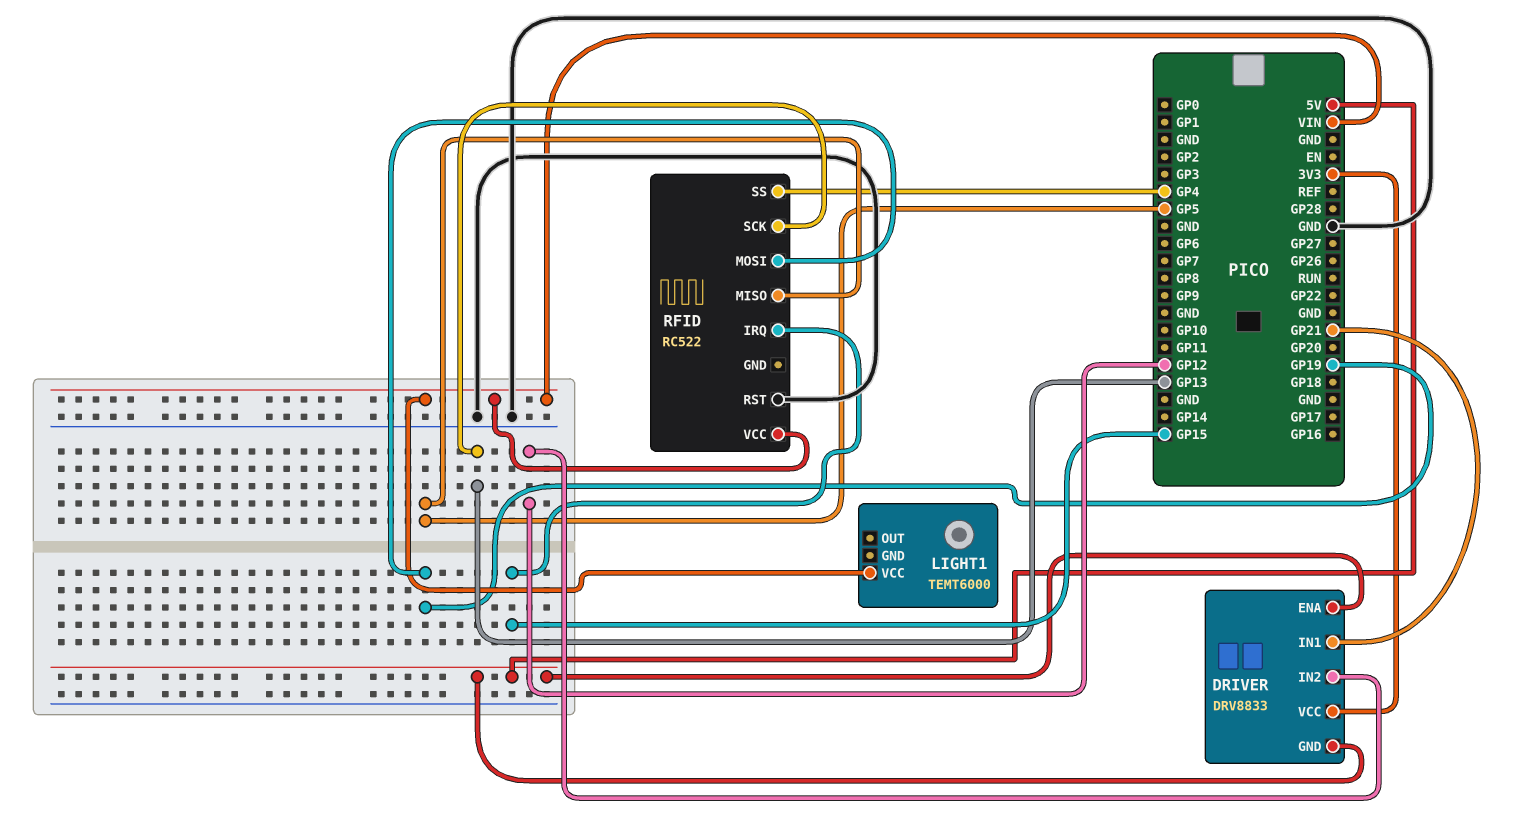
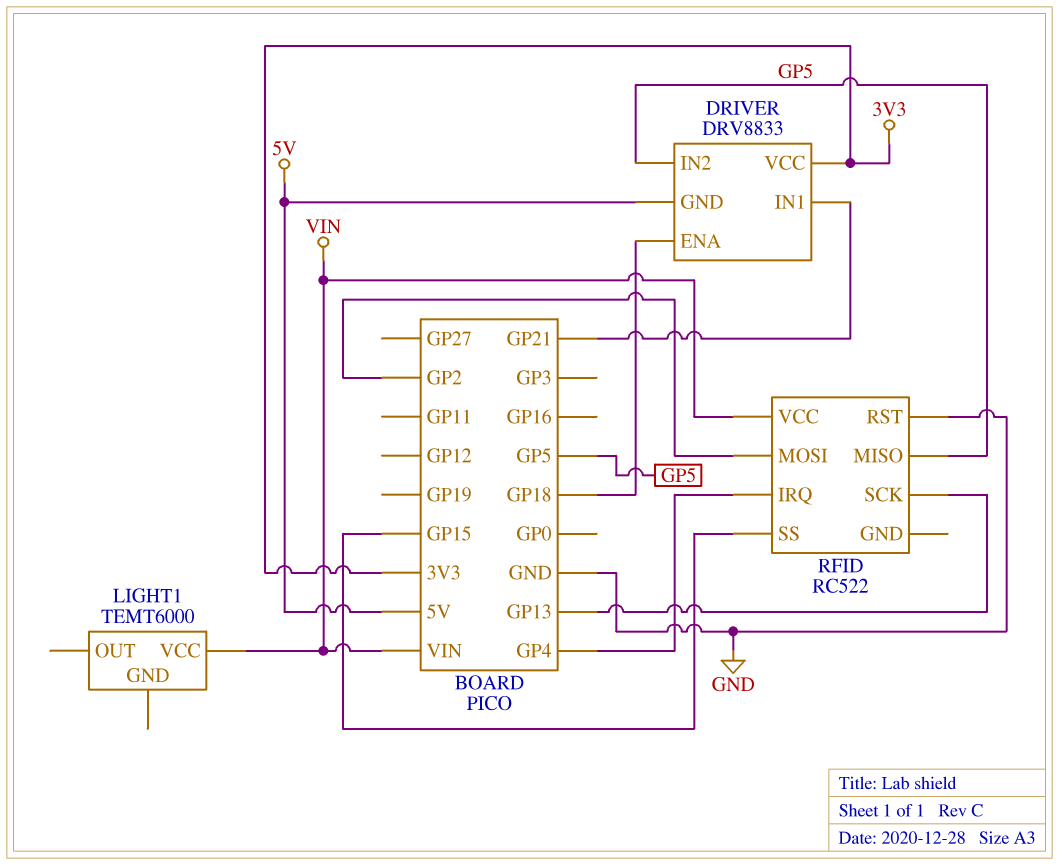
DRIVER pin ENA: 5V -> GP18
DRIVER pin IN2: GP12 -> GP5
RFID pin IRQ: GP15 -> GP4
RFID pin MOSI: GP19 -> GP2
RFID pin SS: GP4 -> GP15

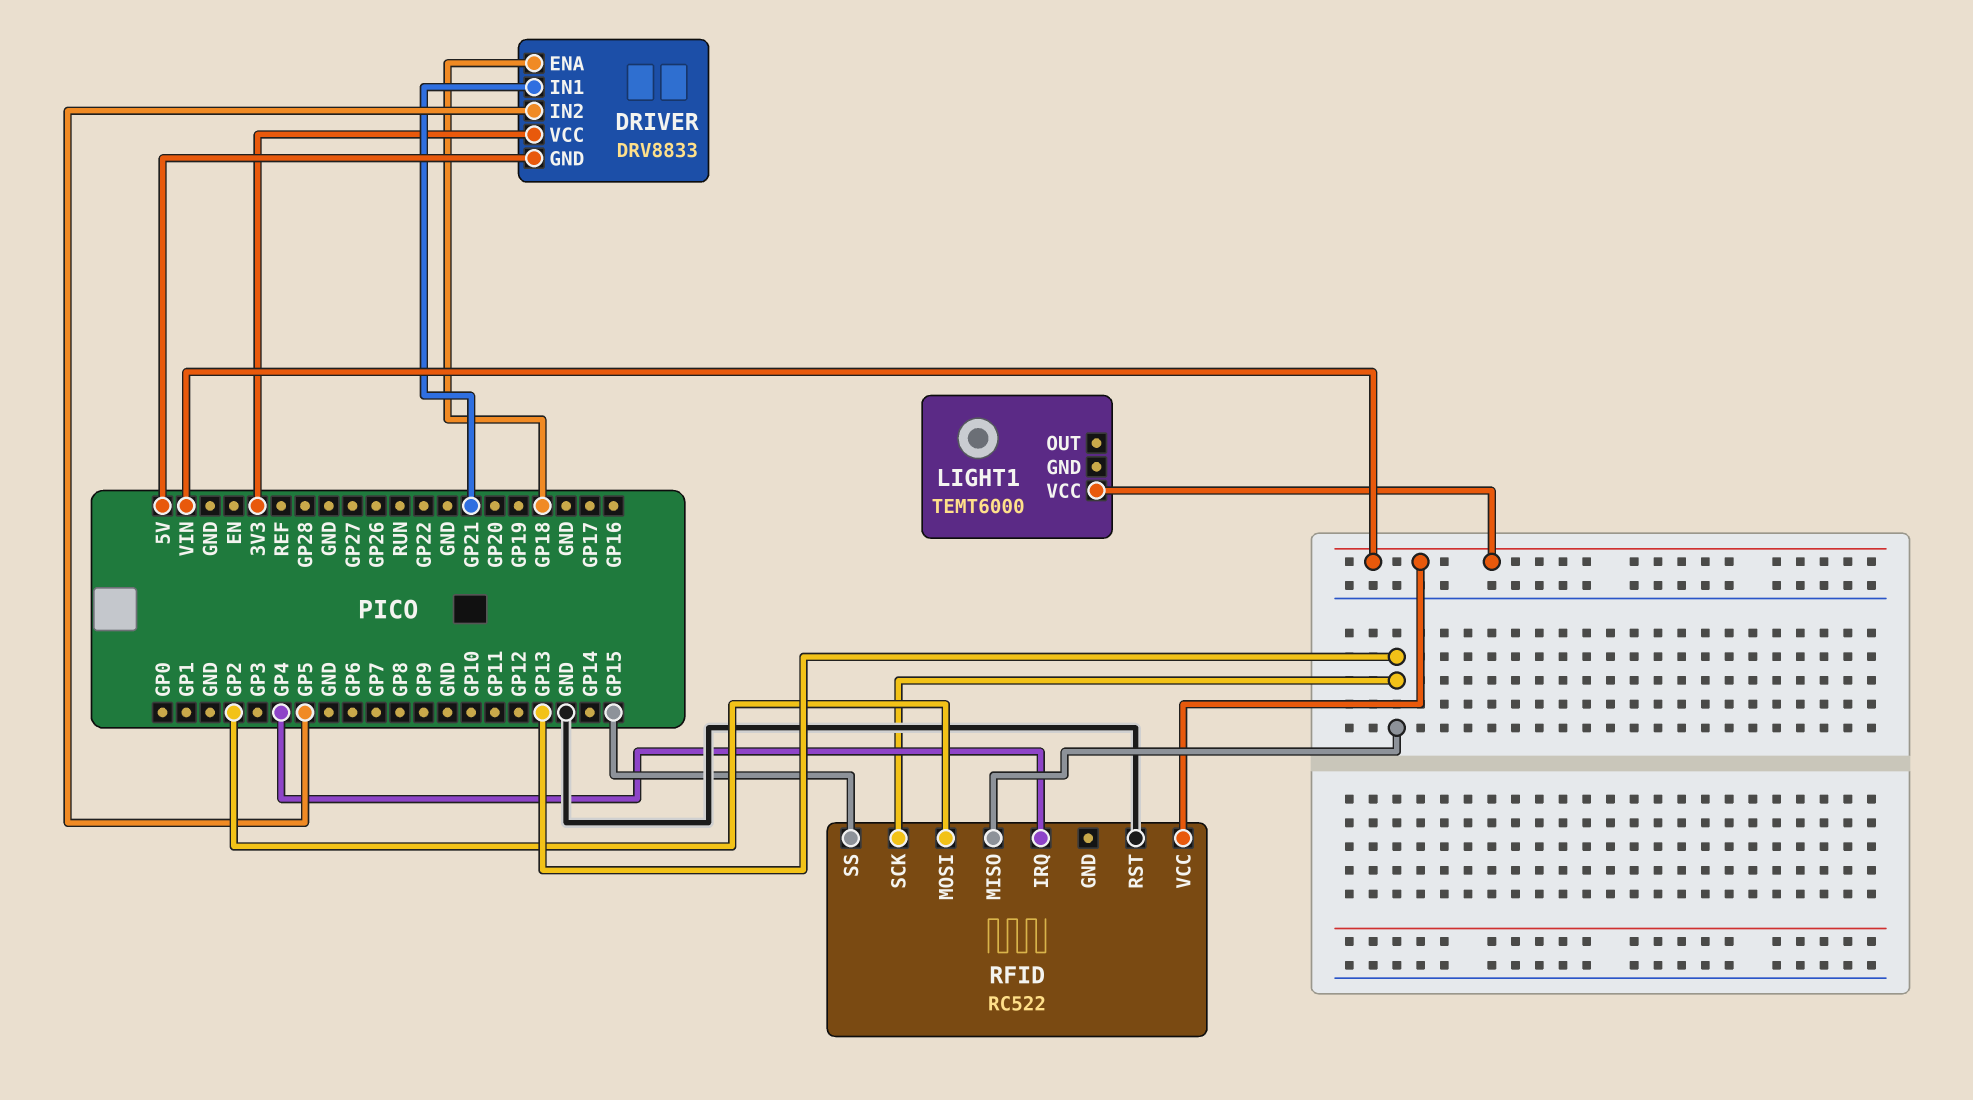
RFID pin MISO: GP5 -> GP13

